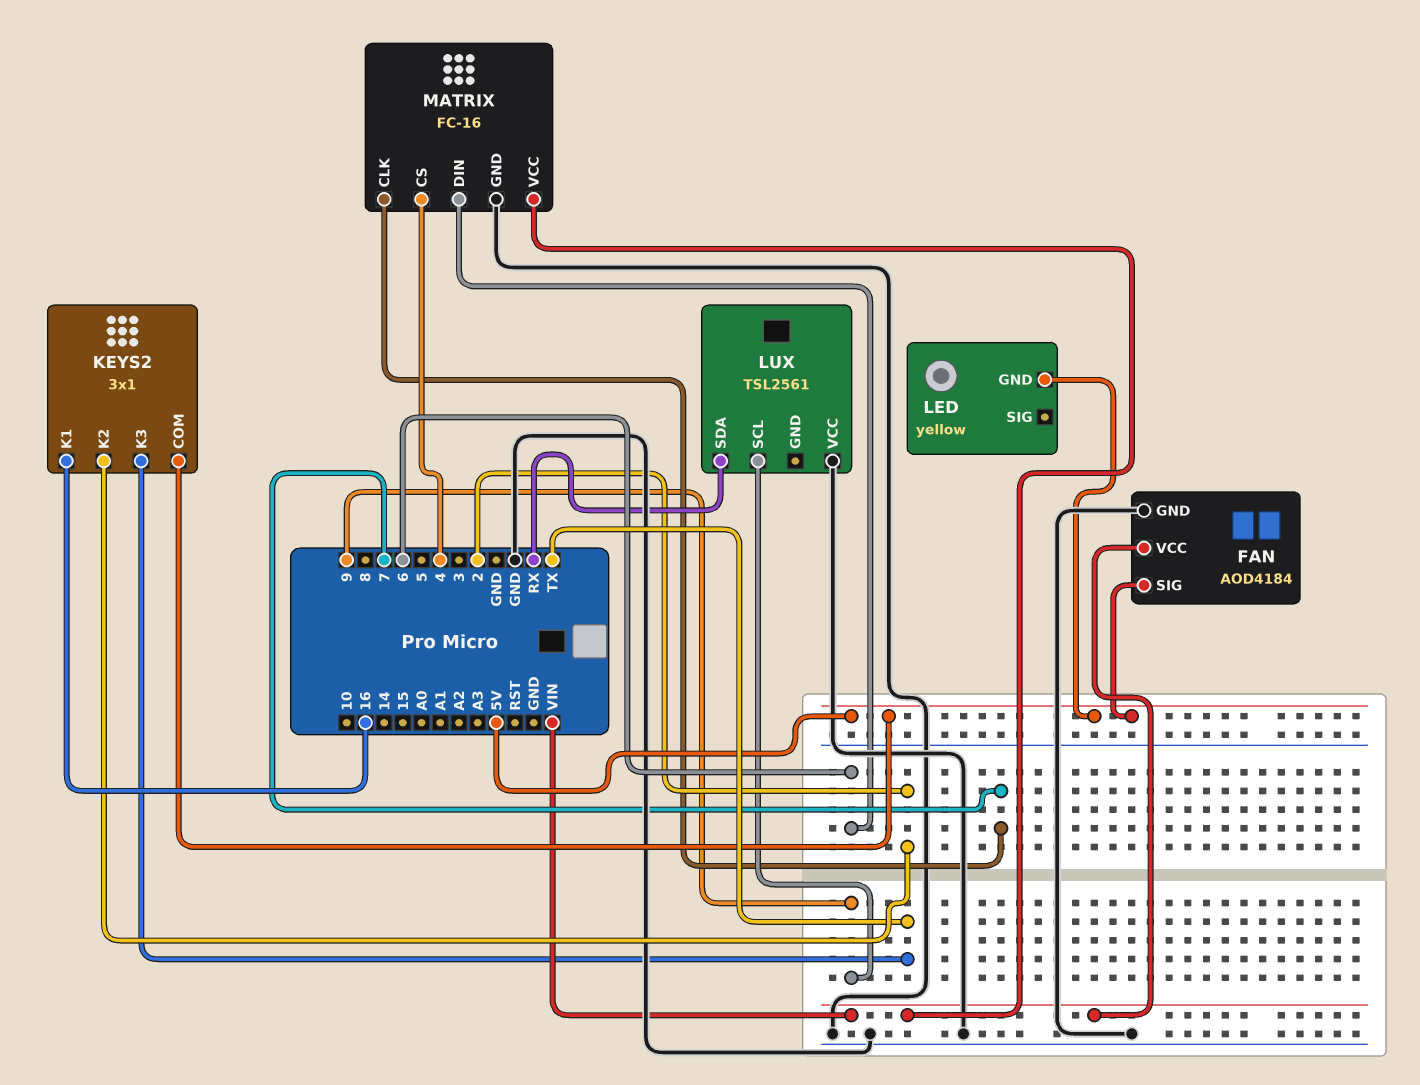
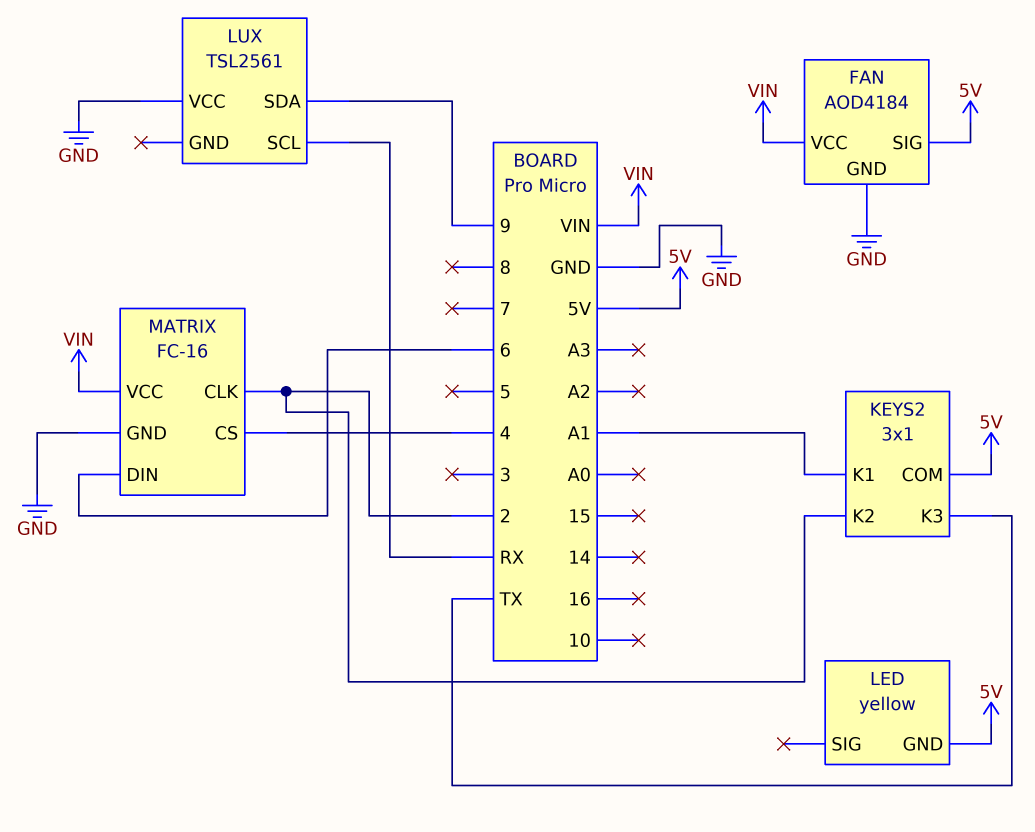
KEYS2 pin K1: 16 -> A1
LUX pin SCL: 9 -> RX
LUX pin SDA: RX -> 9
MATRIX pin CLK: 7 -> 2

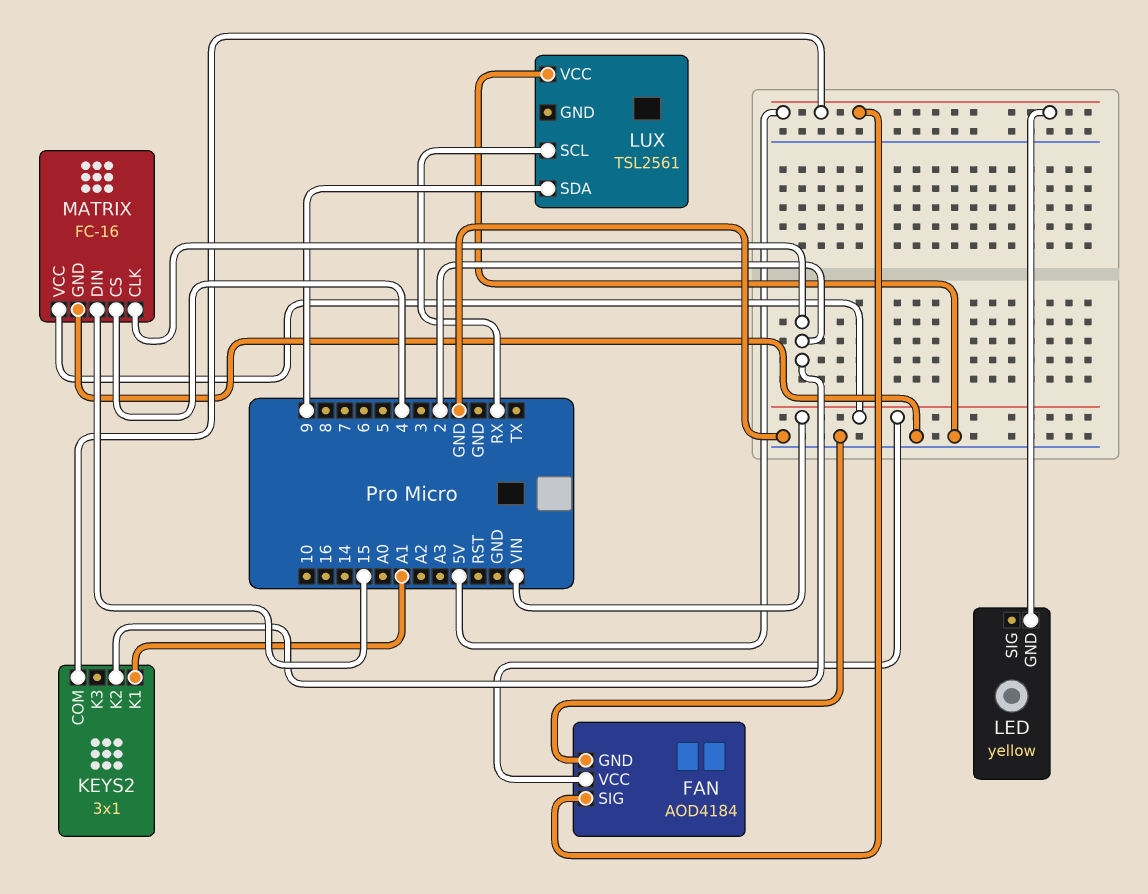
KEYS2 pin K3: TX -> none
MATRIX pin DIN: 6 -> 15

